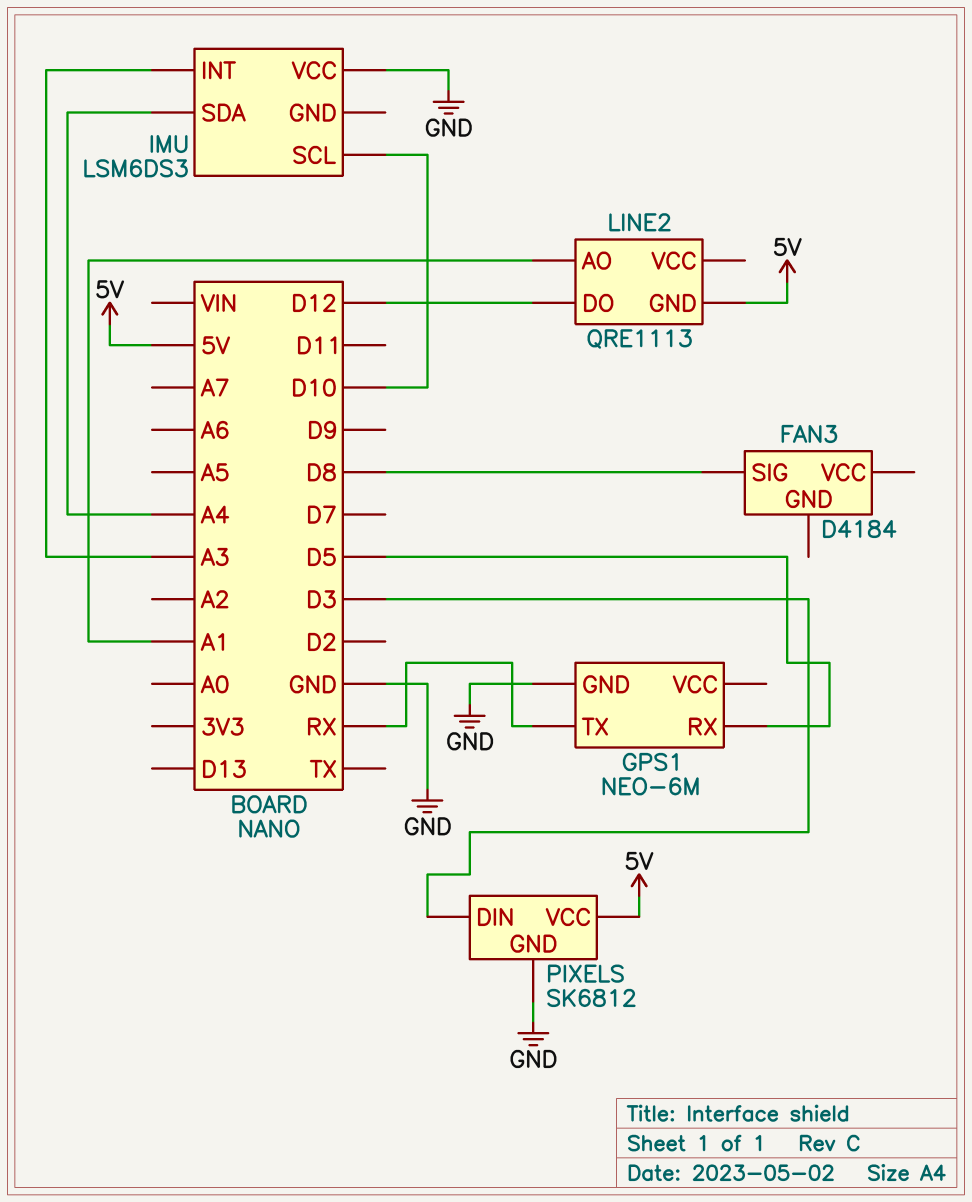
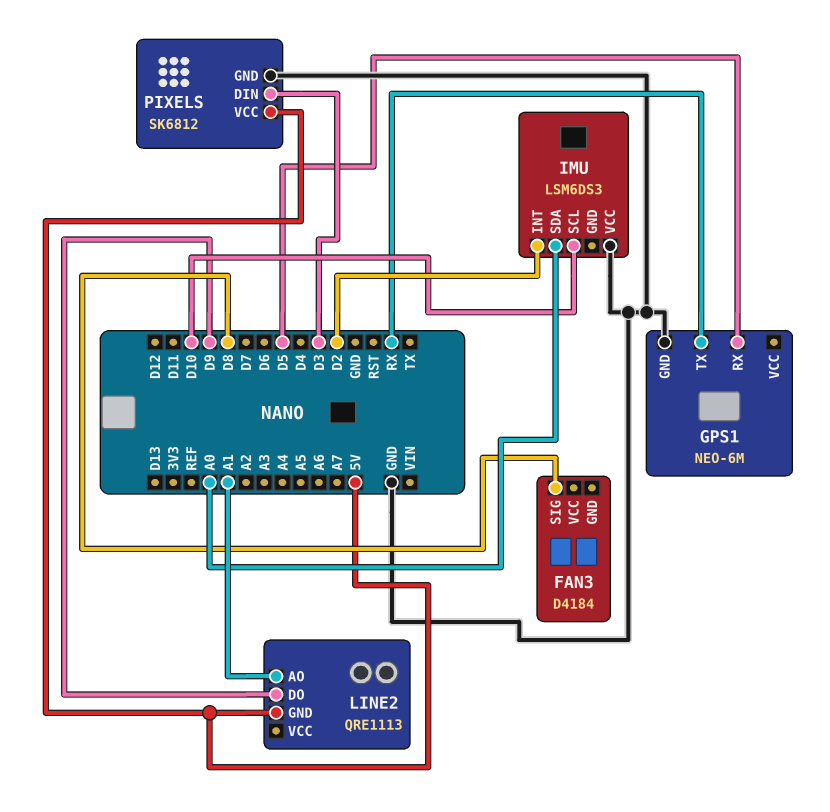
IMU pin INT: A3 -> D2
IMU pin SDA: A4 -> A0
LINE2 pin DO: D12 -> D9

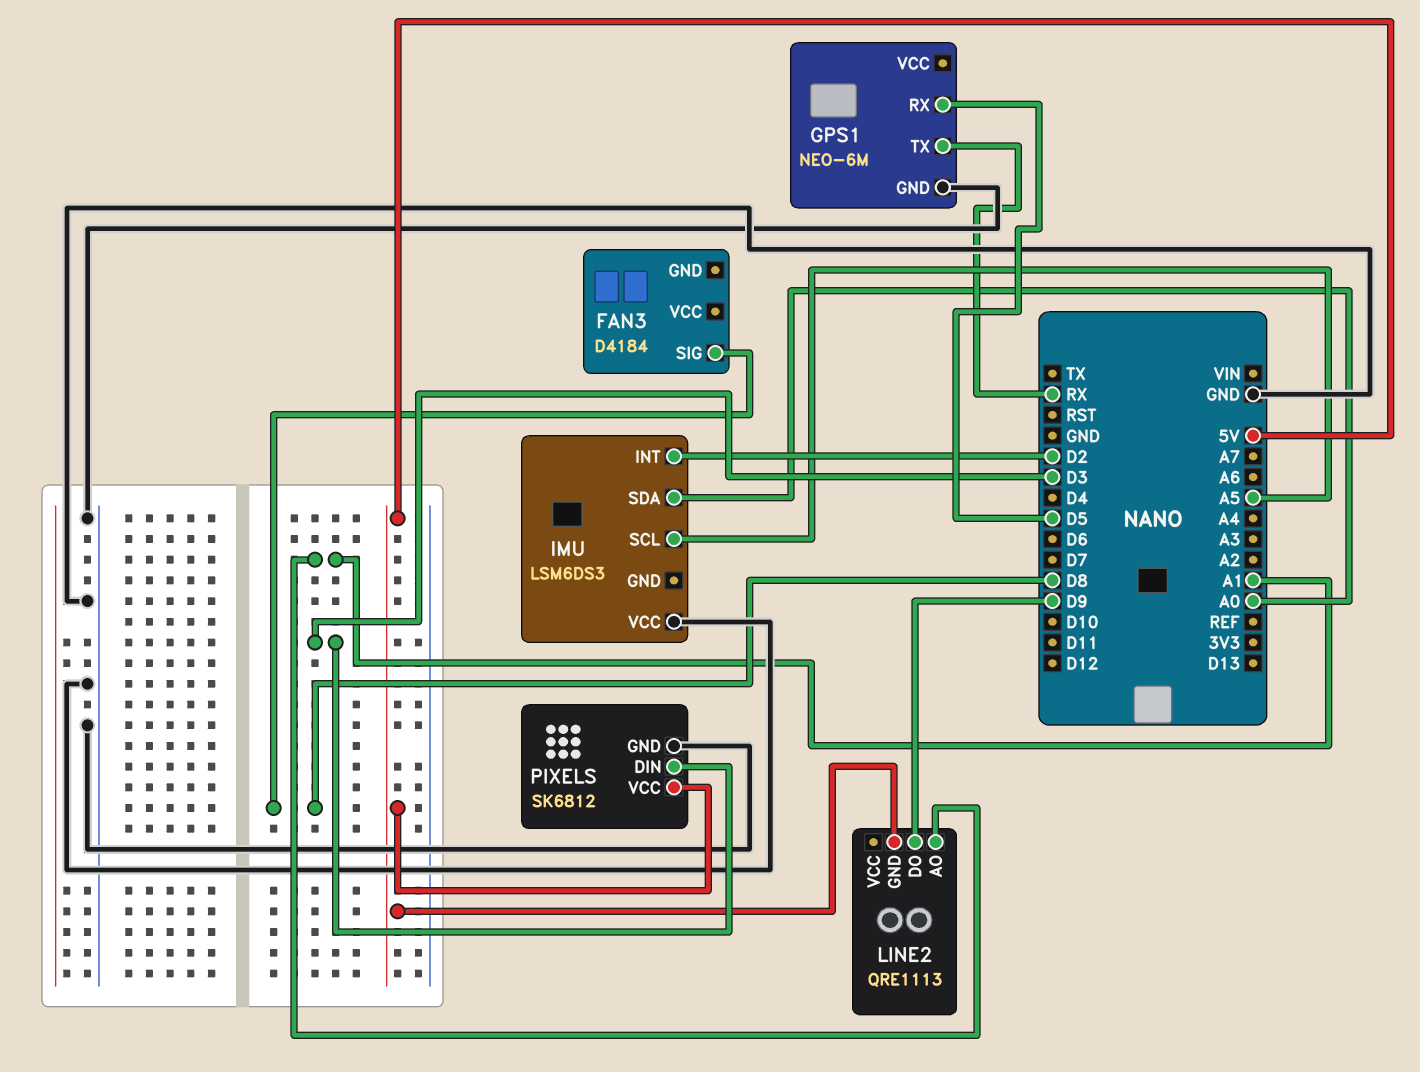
IMU pin SCL: D10 -> A5

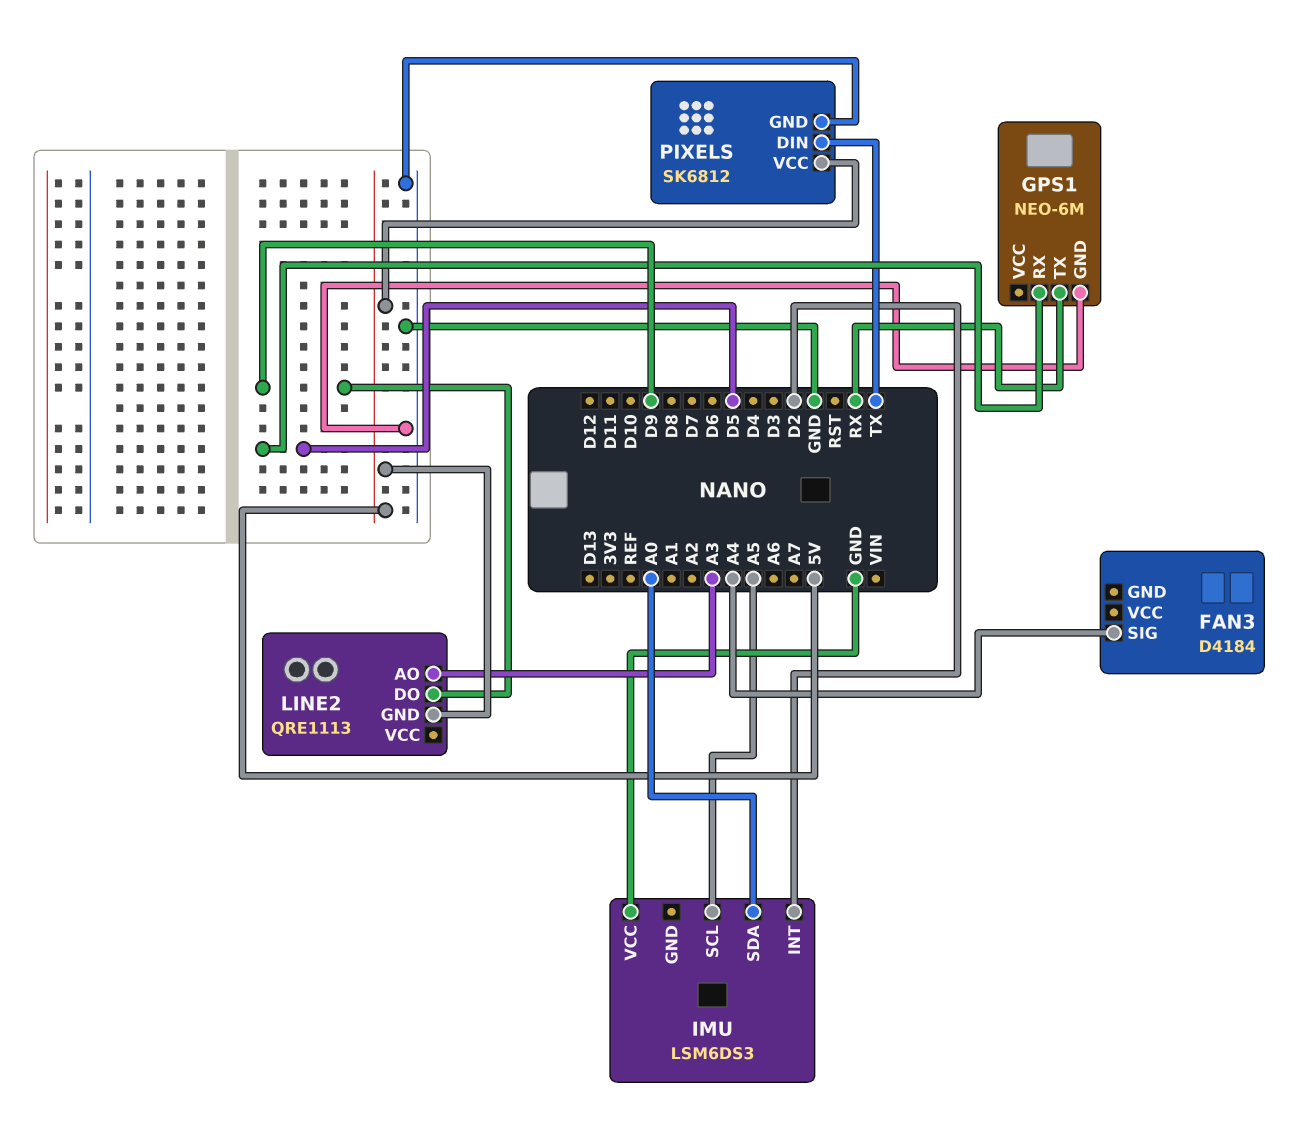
FAN3 pin SIG: D8 -> A4
LINE2 pin AO: A1 -> A3
PIXELS pin DIN: D3 -> TX

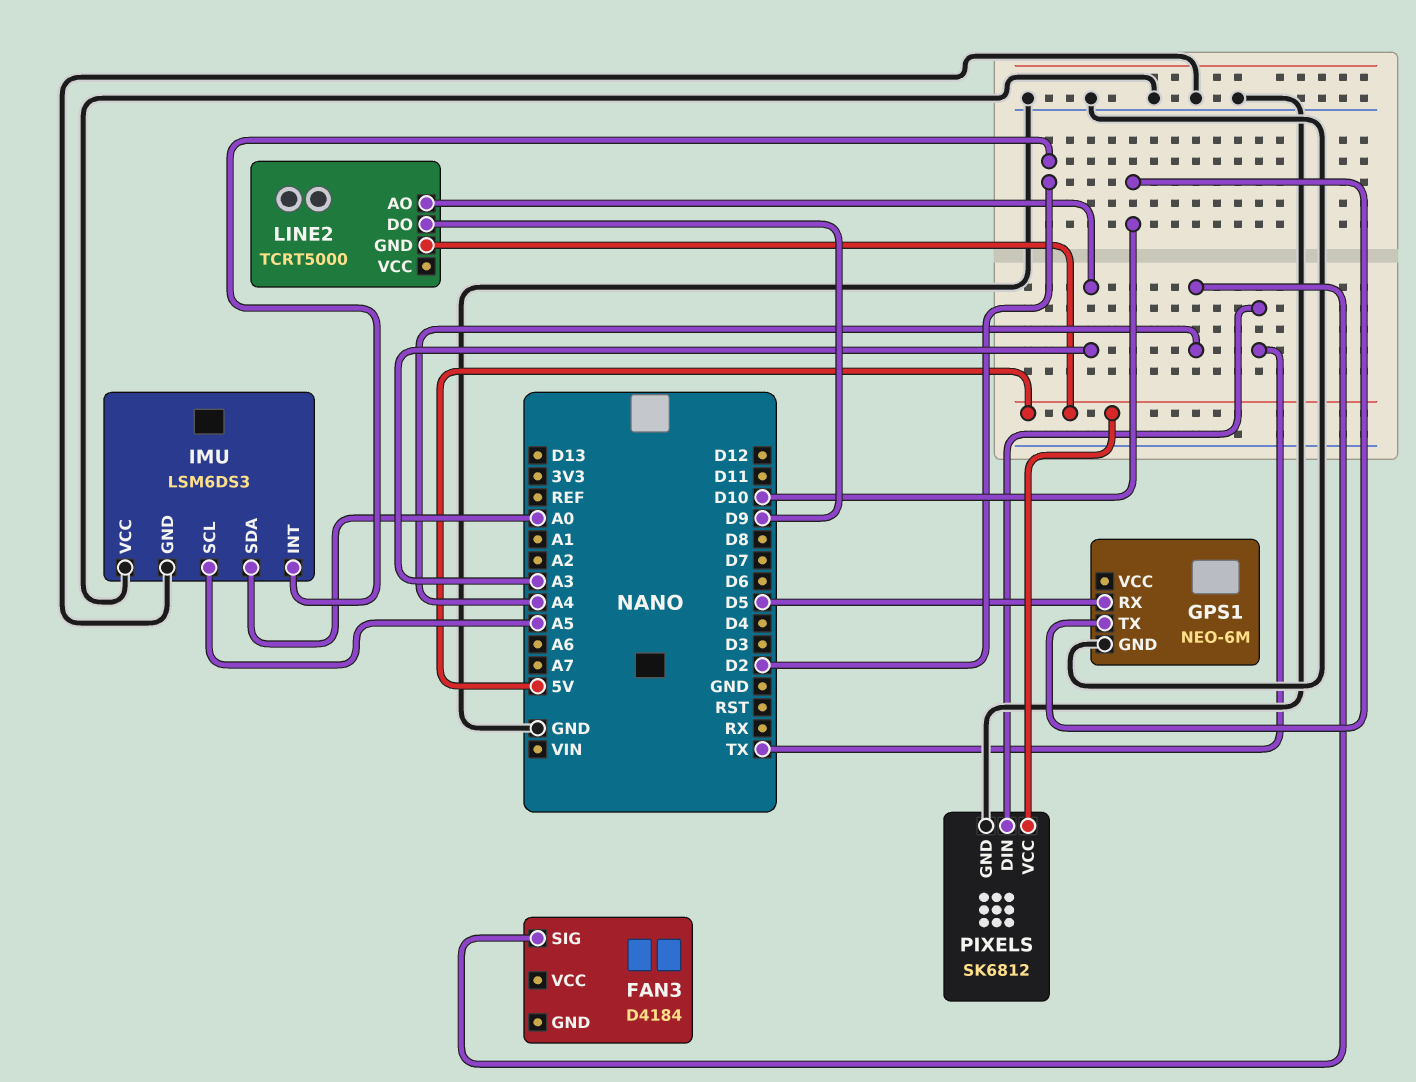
GPS1 pin TX: RX -> D10
IMU pin GND: none -> GND
LINE2: QRE1113 -> TCRT5000

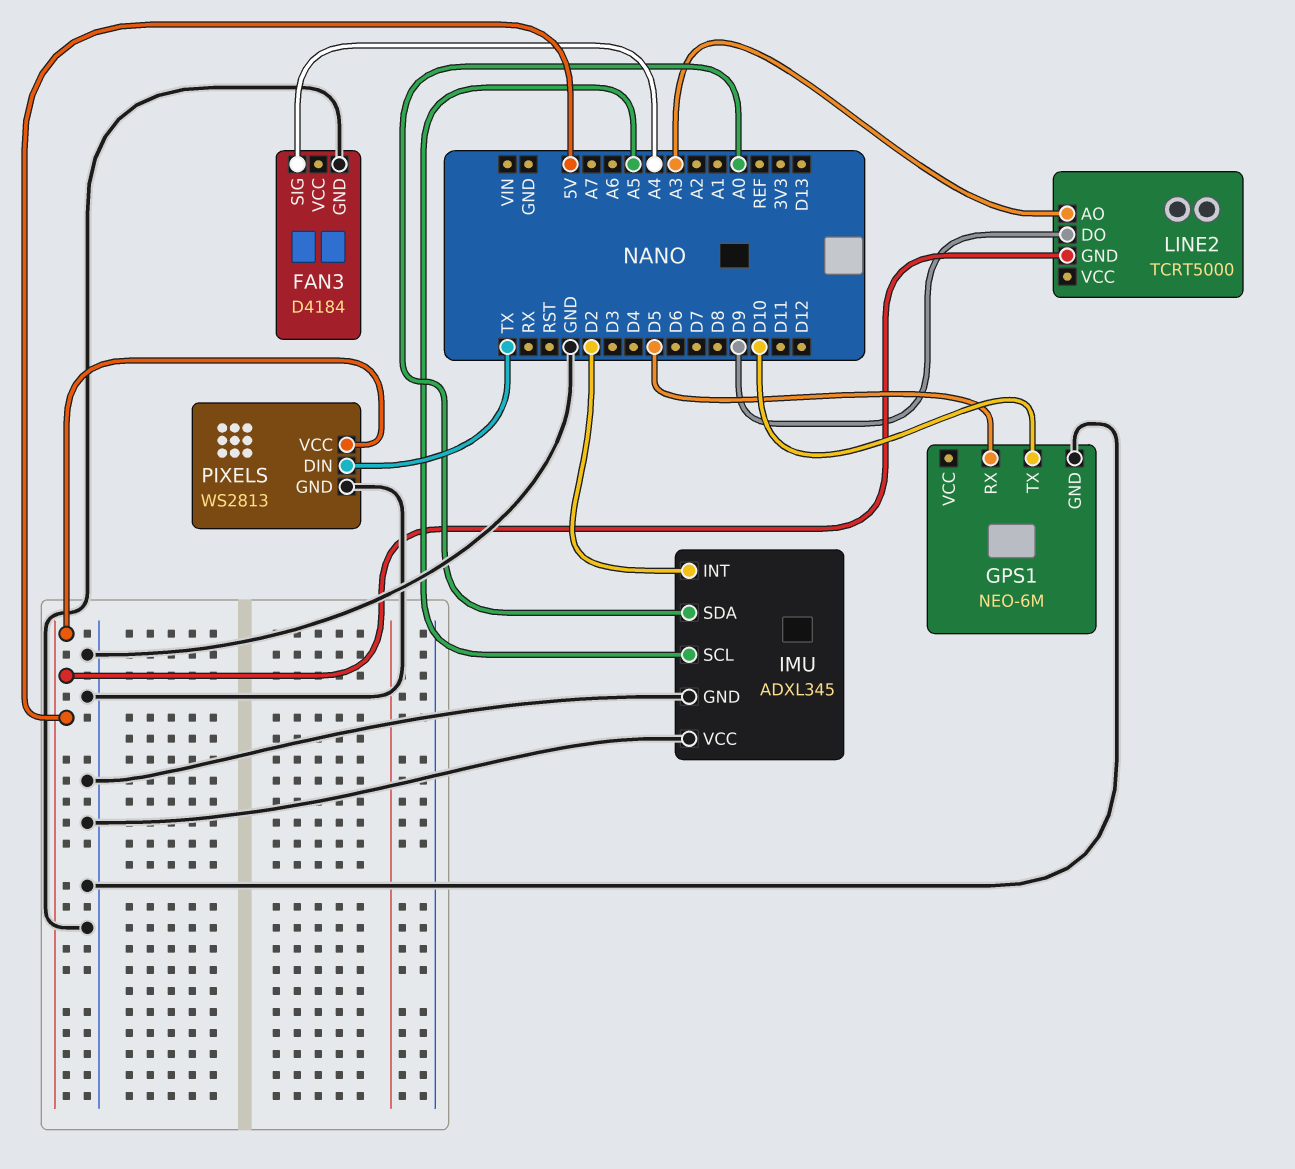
FAN3 pin GND: none -> GND
IMU: LSM6DS3 -> ADXL345
PIXELS: SK6812 -> WS2813

